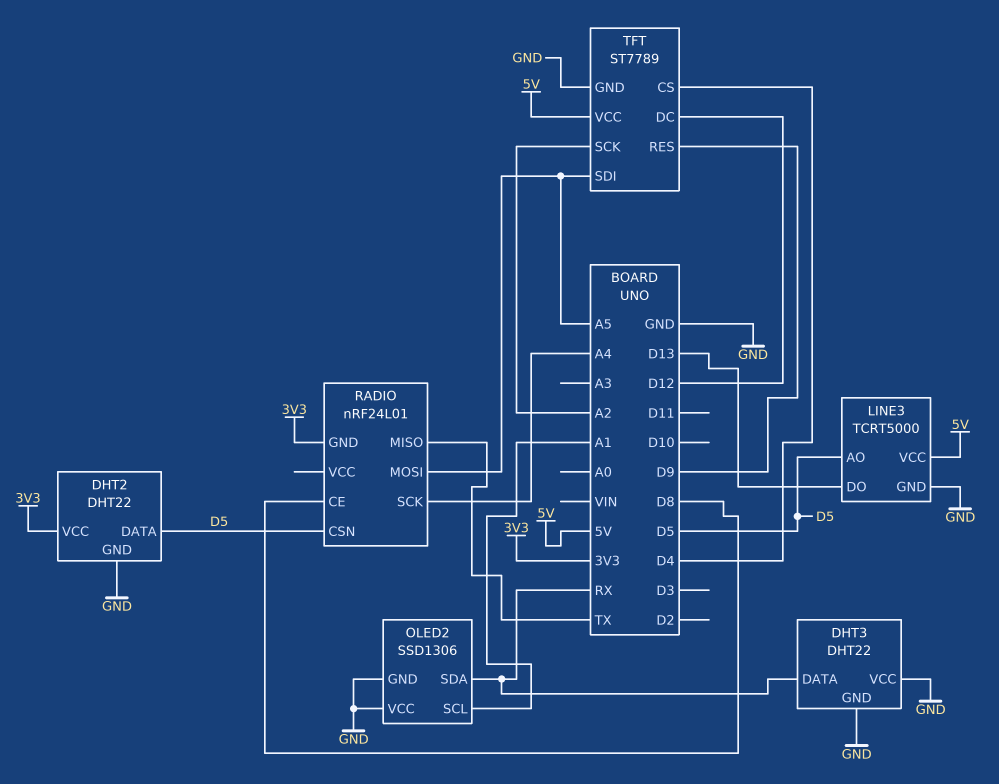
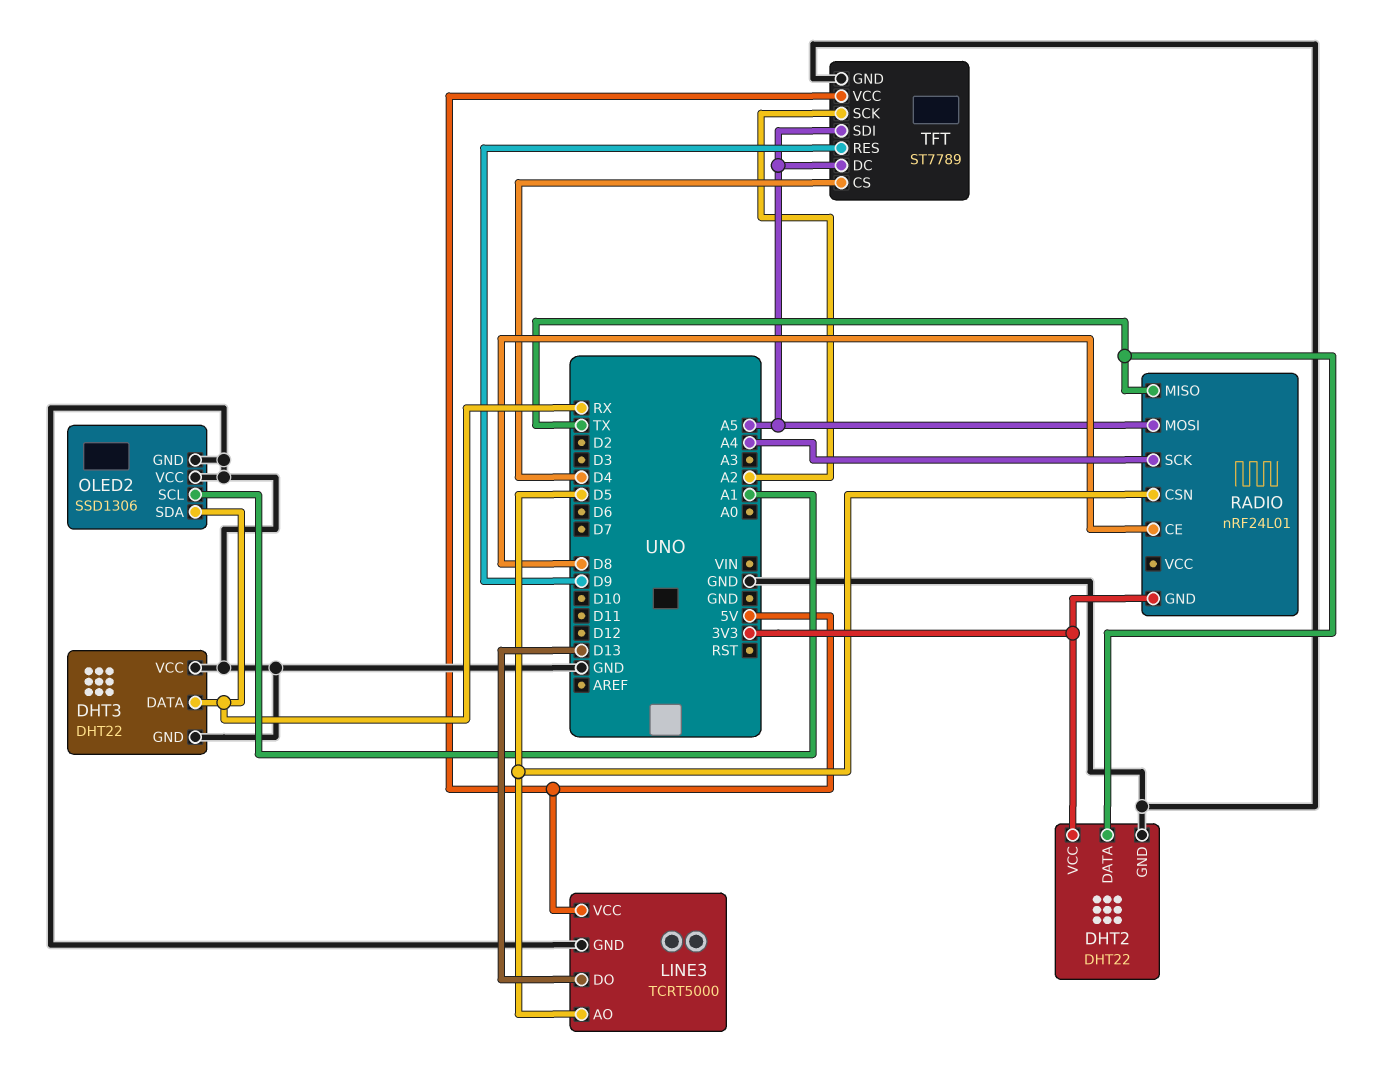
DHT2 pin DATA: D5 -> TX
TFT pin DC: D12 -> A5

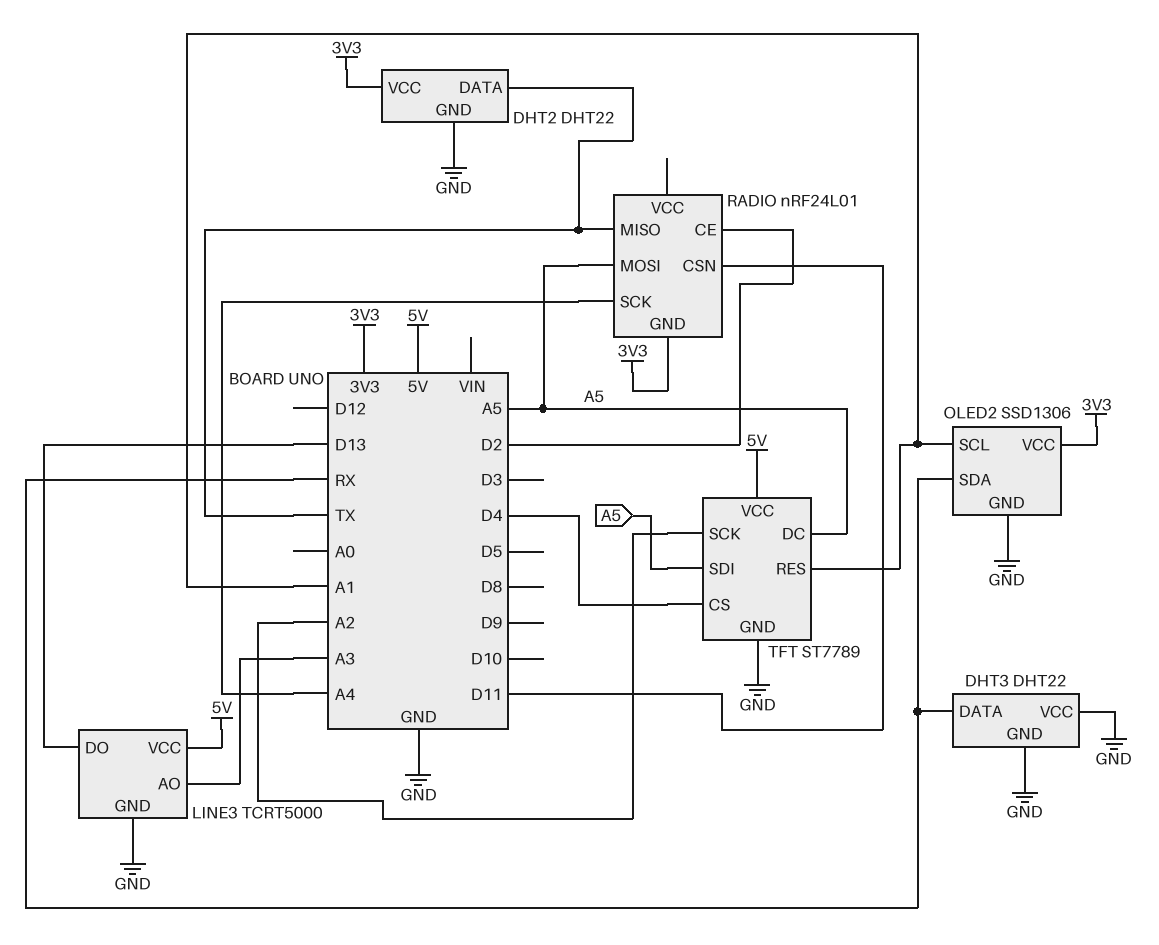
LINE3 pin AO: D5 -> A3
OLED2 pin VCC: GND -> 3V3
RADIO pin CE: D8 -> D2
RADIO pin CSN: D5 -> D11
TFT pin RES: D9 -> A1

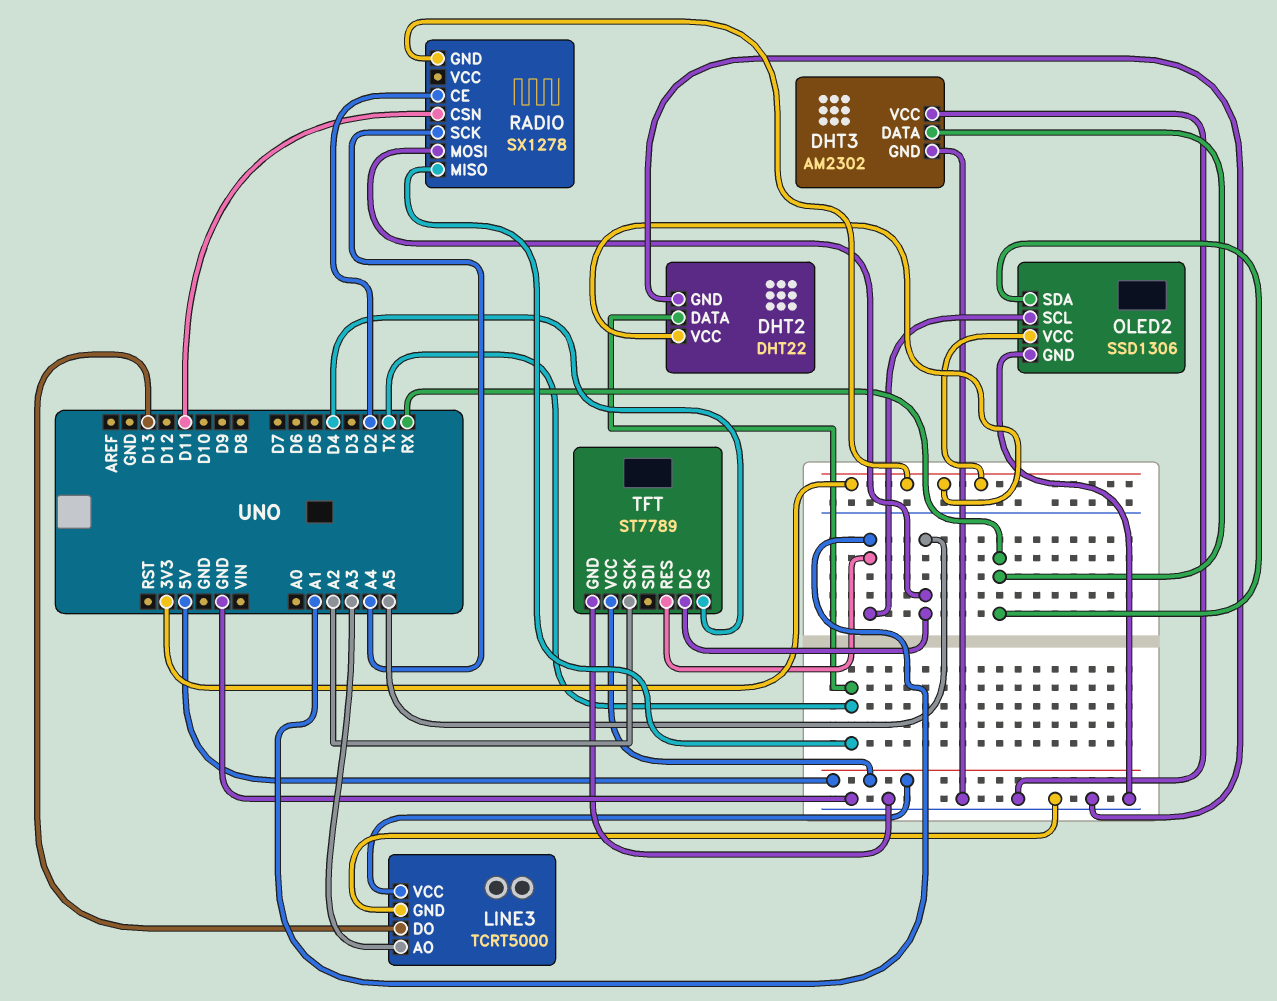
DHT3: DHT22 -> AM2302
RADIO: nRF24L01 -> SX1278
TFT pin SDI: A5 -> none

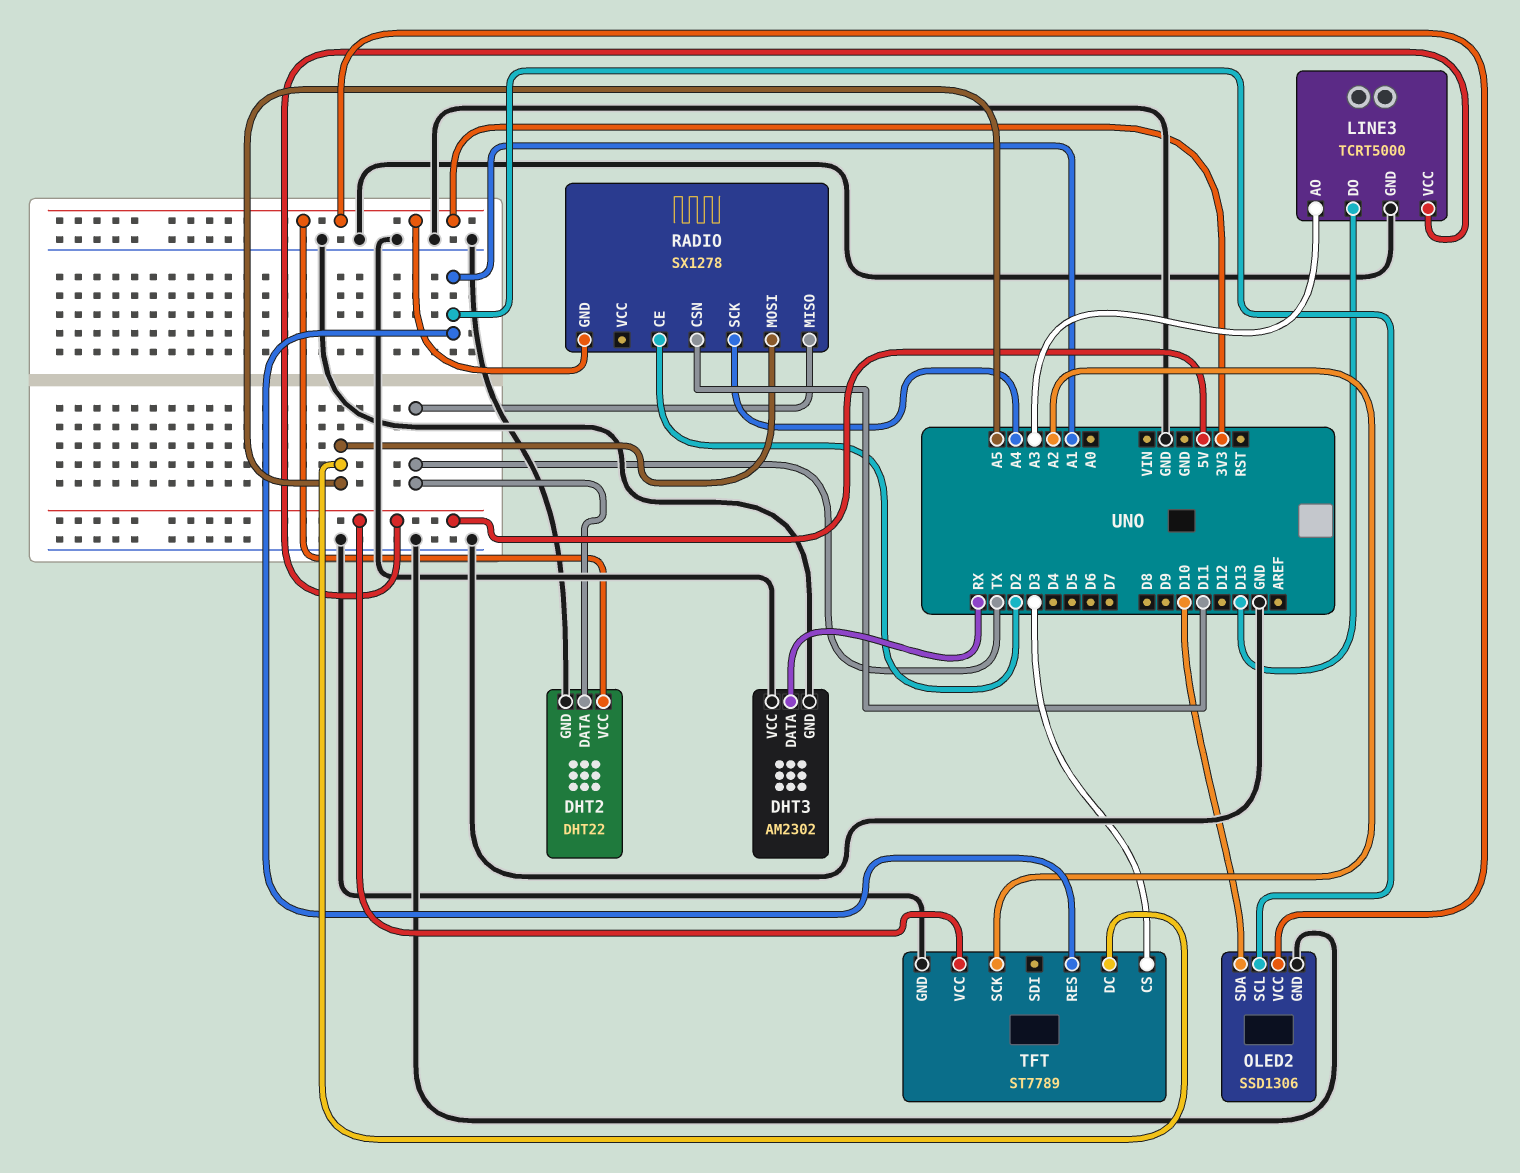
OLED2 pin SDA: RX -> D10
TFT pin CS: D4 -> D3

